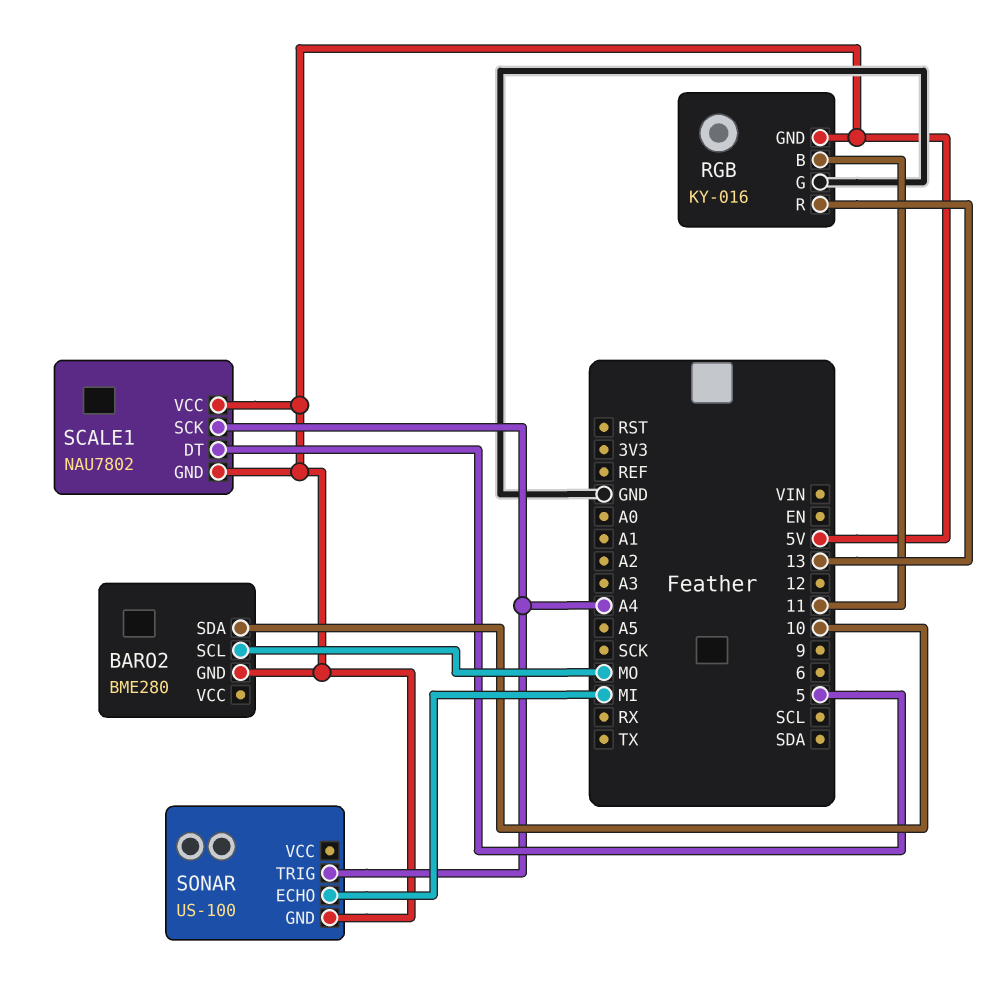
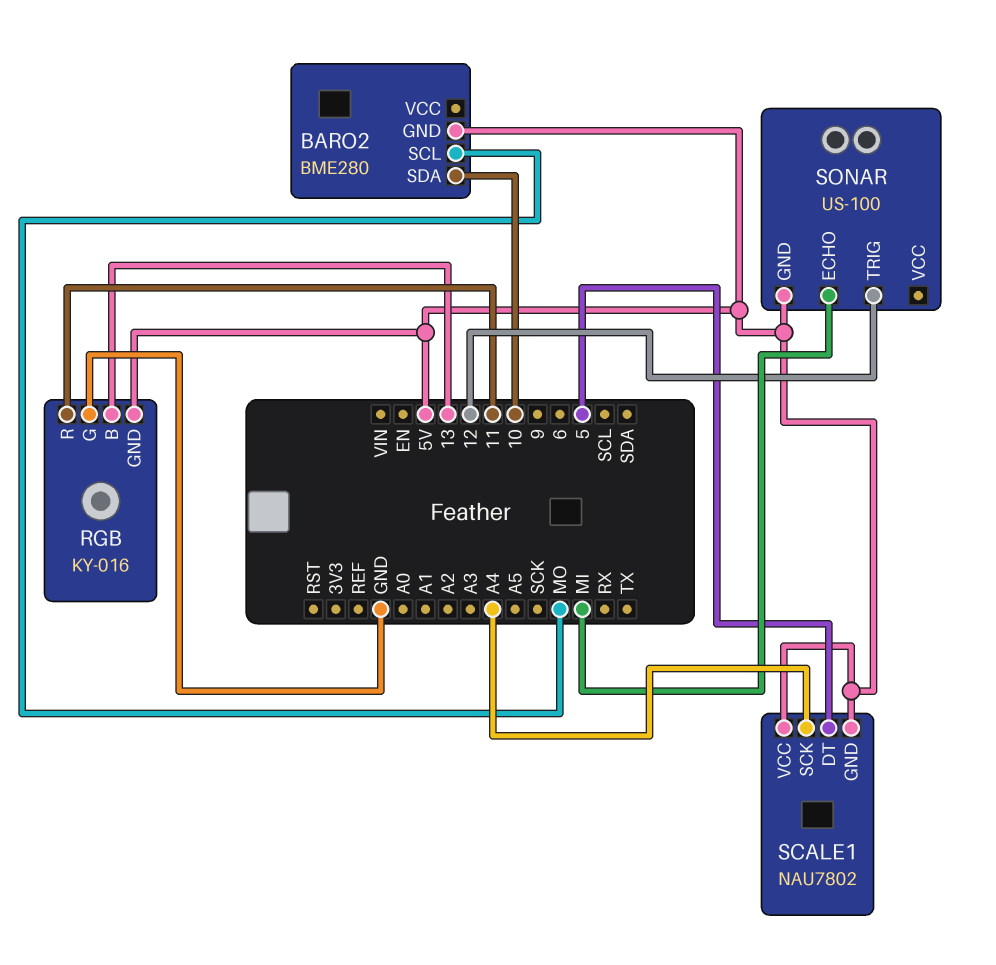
RGB pin B: 11 -> 13
RGB pin R: 13 -> 11
SONAR pin TRIG: A4 -> 12

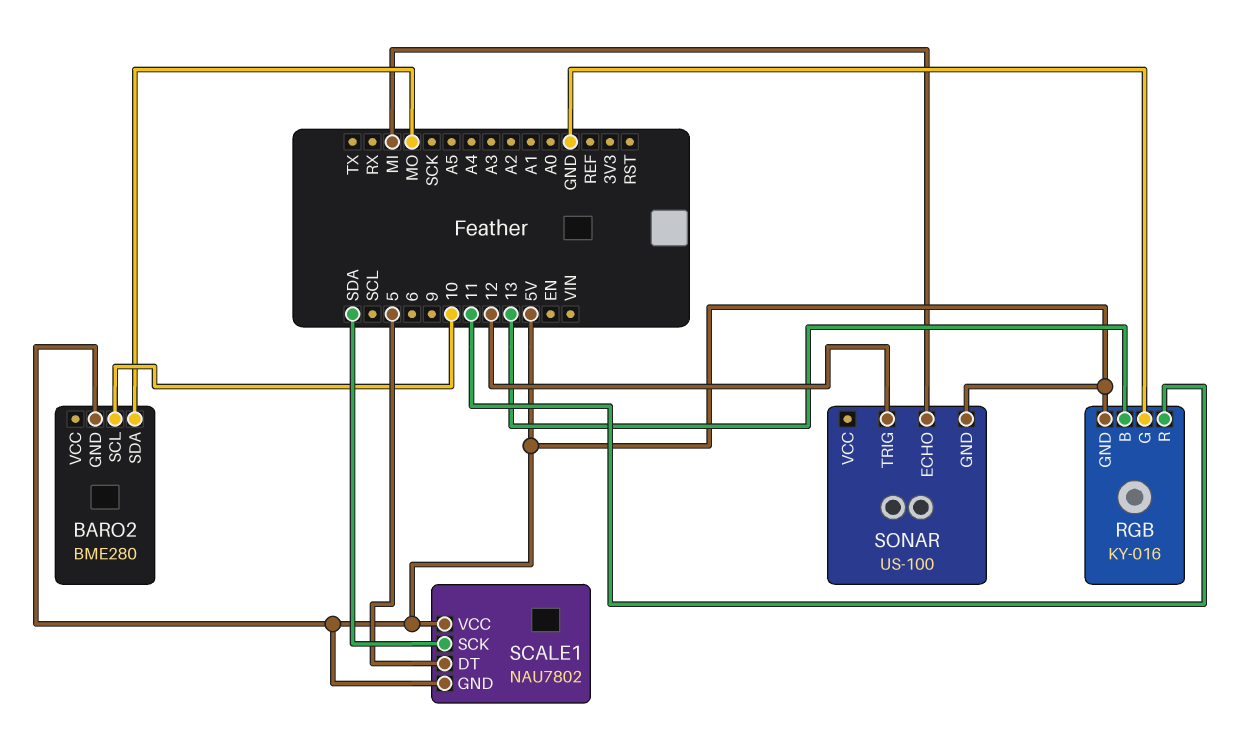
BARO2 pin SCL: MO -> 10
BARO2 pin SDA: 10 -> MO
SCALE1 pin SCK: A4 -> SDA

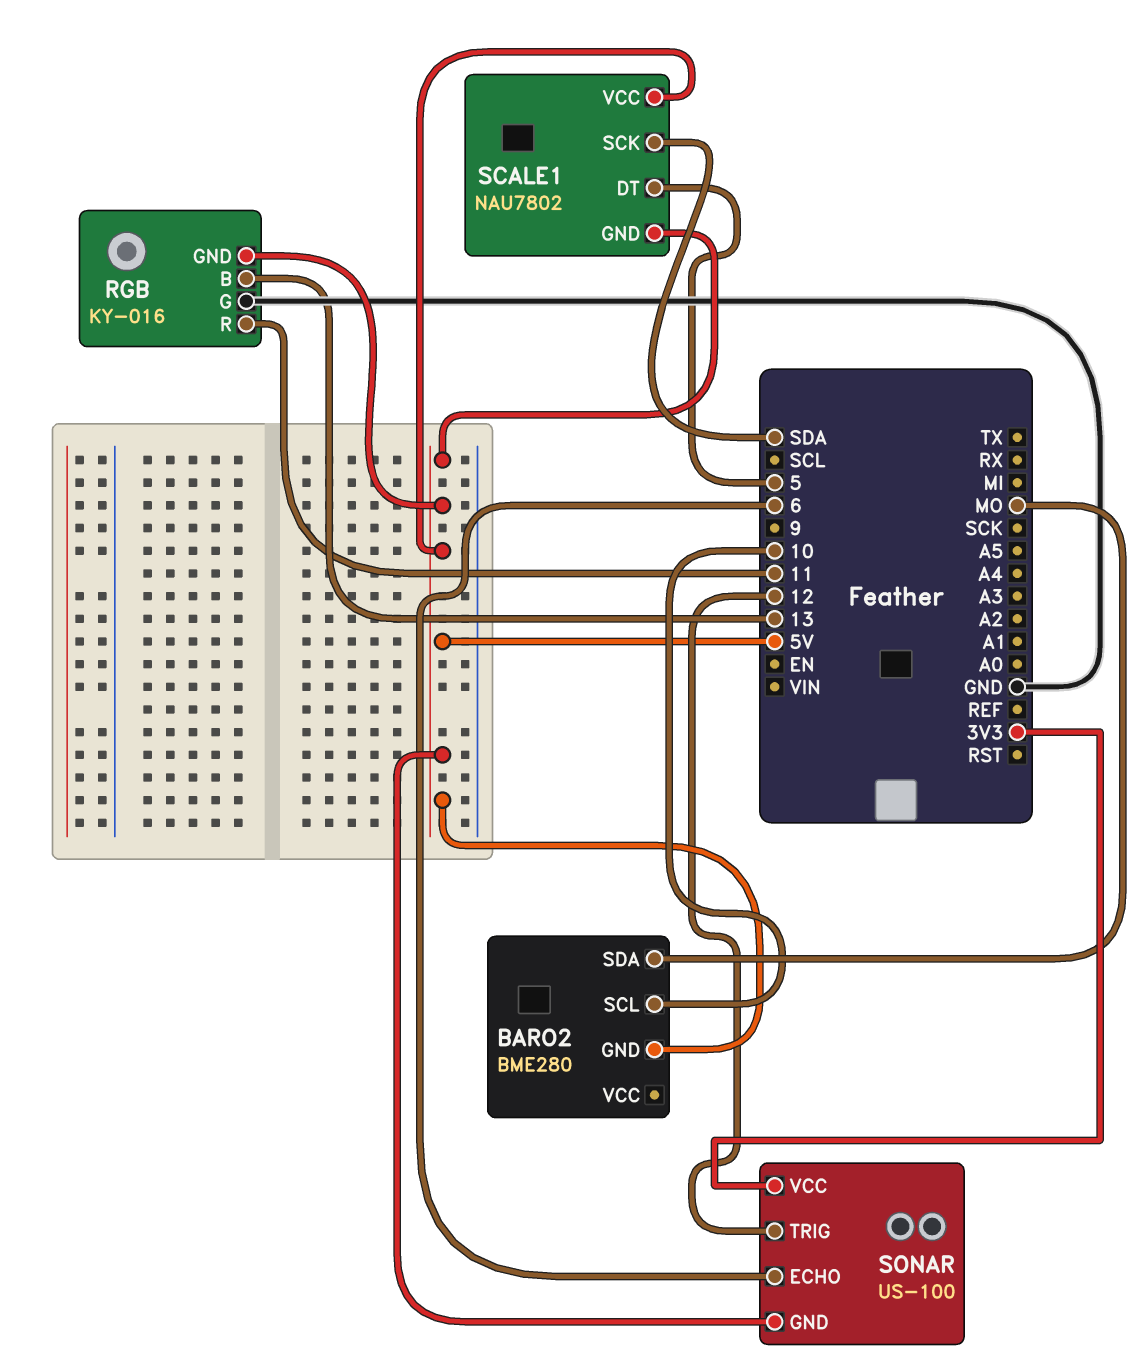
SONAR pin ECHO: MI -> 6
SONAR pin VCC: none -> 3V3

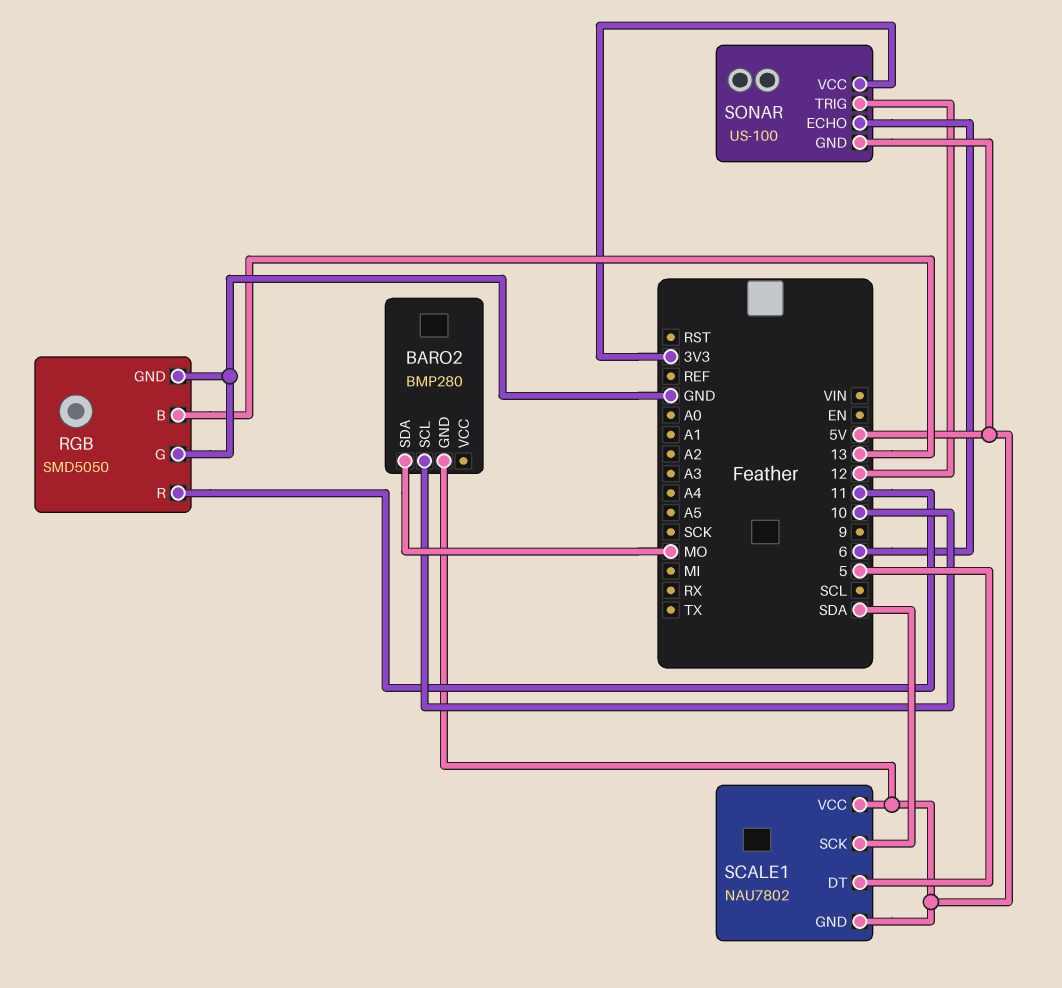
BARO2: BME280 -> BMP280
RGB: KY-016 -> SMD5050
RGB pin GND: 5V -> GND

